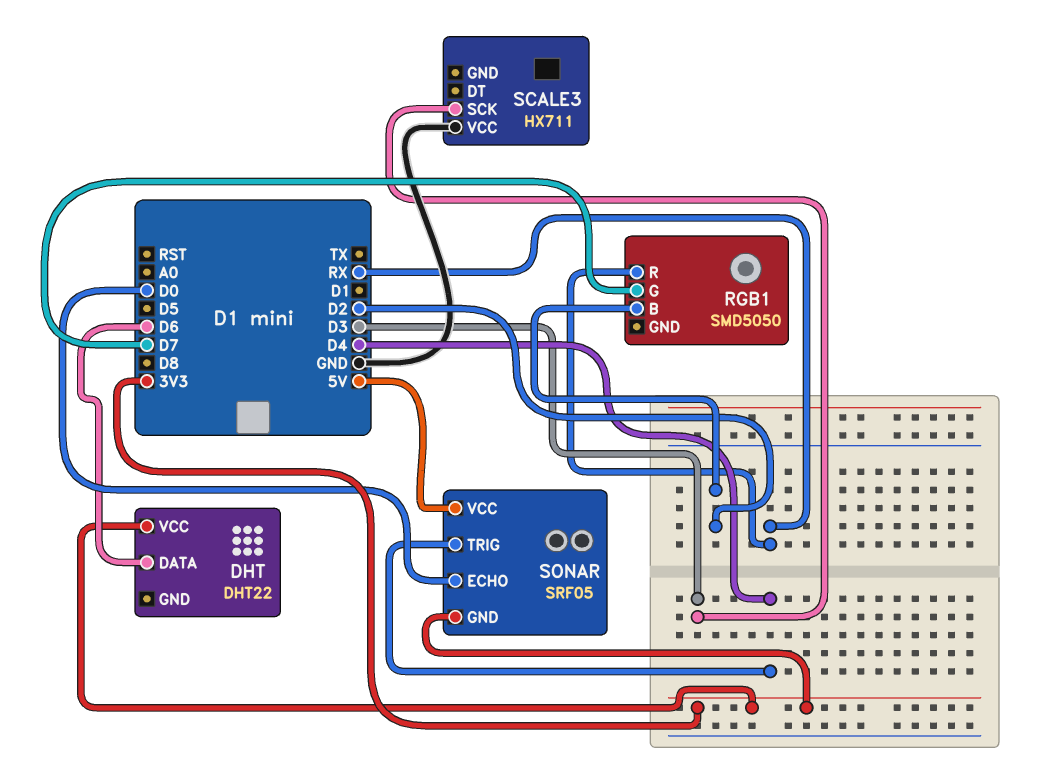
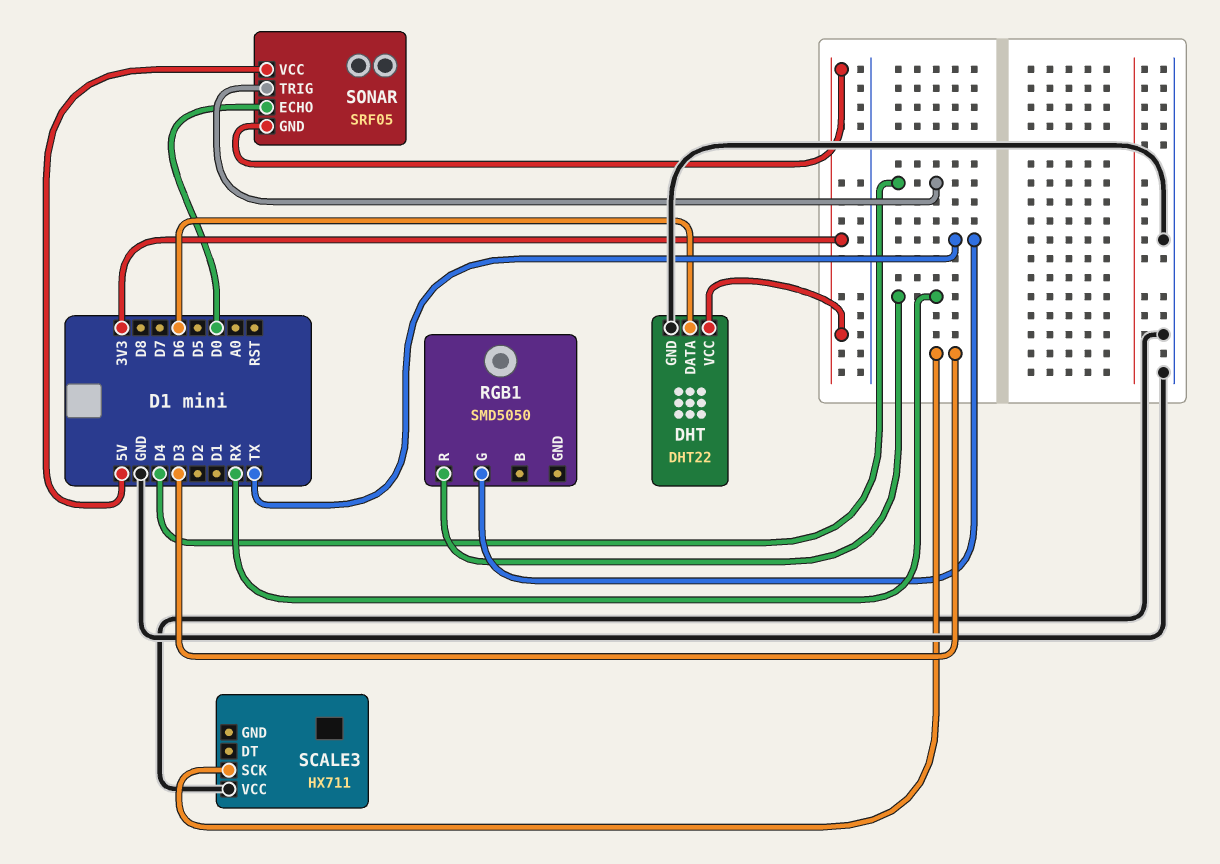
DHT pin GND: none -> GND
RGB1 pin B: D2 -> none
RGB1 pin G: D7 -> TX

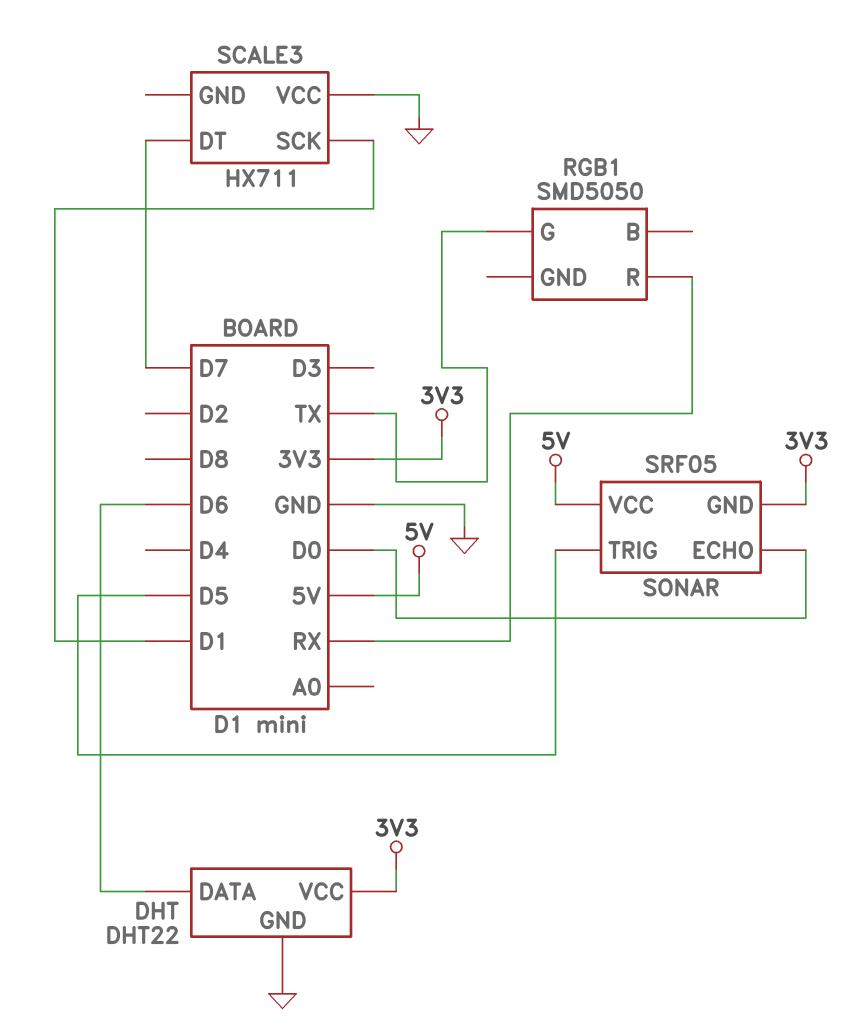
SCALE3 pin DT: none -> D7
SCALE3 pin SCK: D3 -> D1
SONAR pin TRIG: D4 -> D5

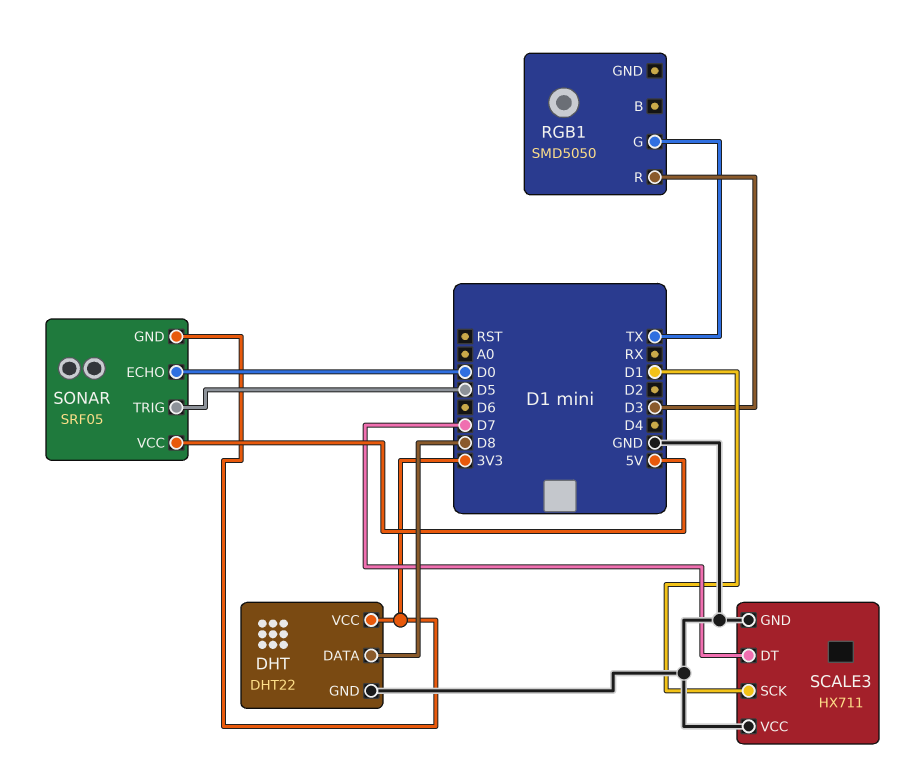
DHT pin DATA: D6 -> D8
RGB1 pin R: RX -> D3
SCALE3 pin GND: none -> GND

